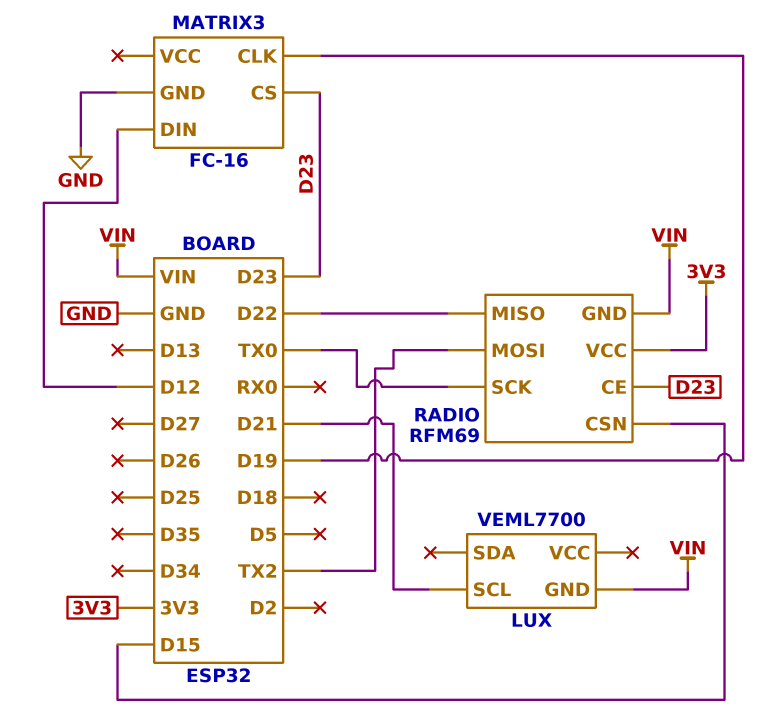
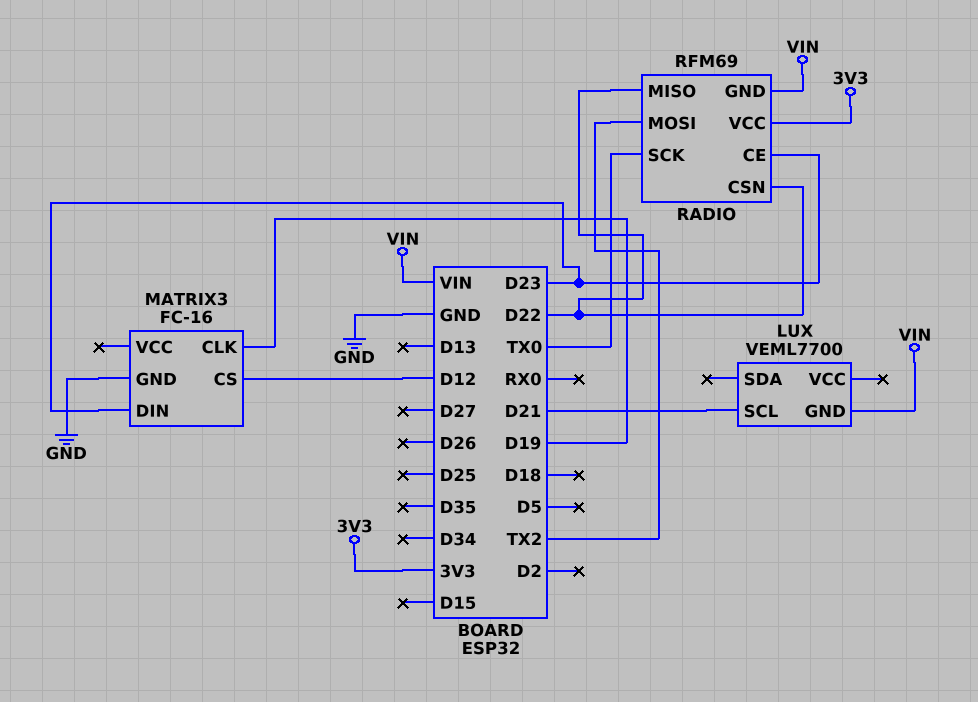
MATRIX3 pin CS: D23 -> D12
MATRIX3 pin DIN: D12 -> D23
RADIO pin CSN: D15 -> D22

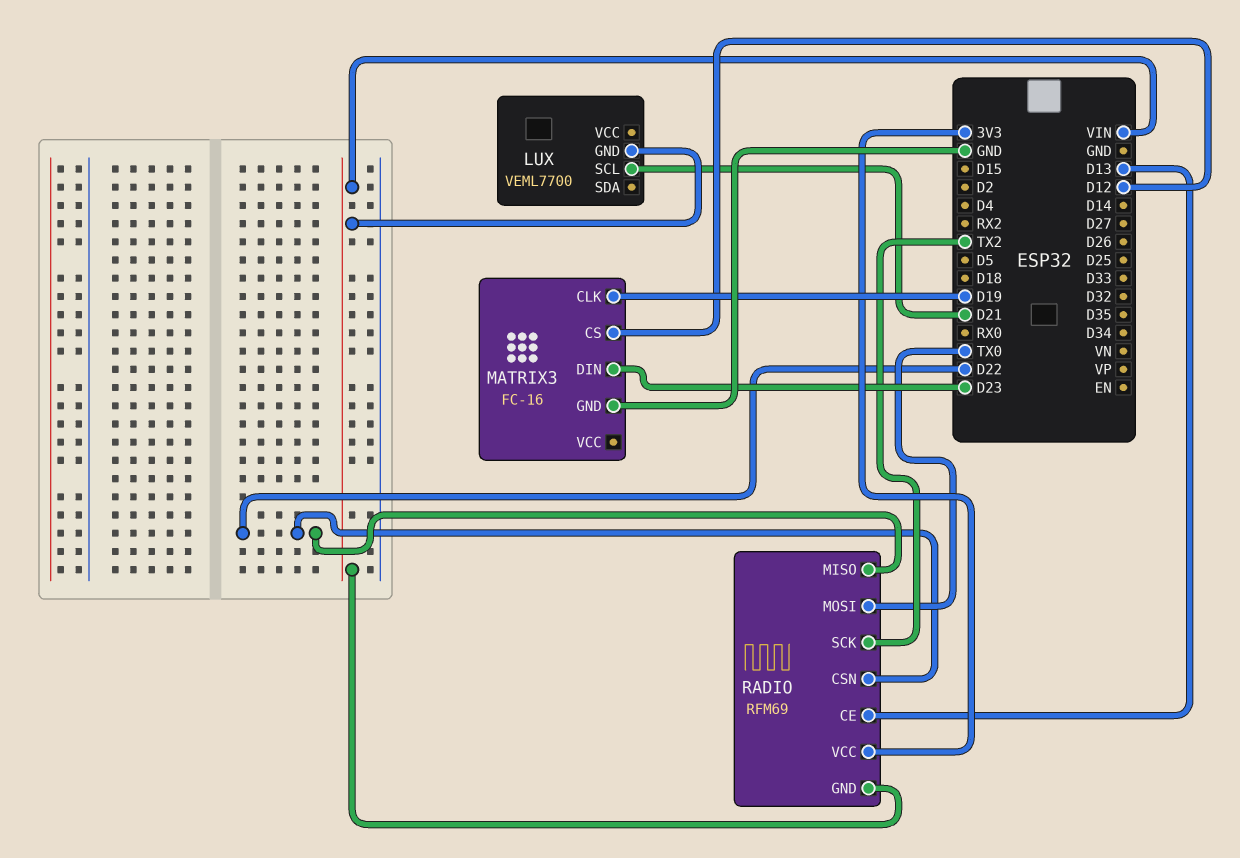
RADIO pin CE: D23 -> D13
RADIO pin MOSI: TX2 -> TX0
RADIO pin SCK: TX0 -> TX2

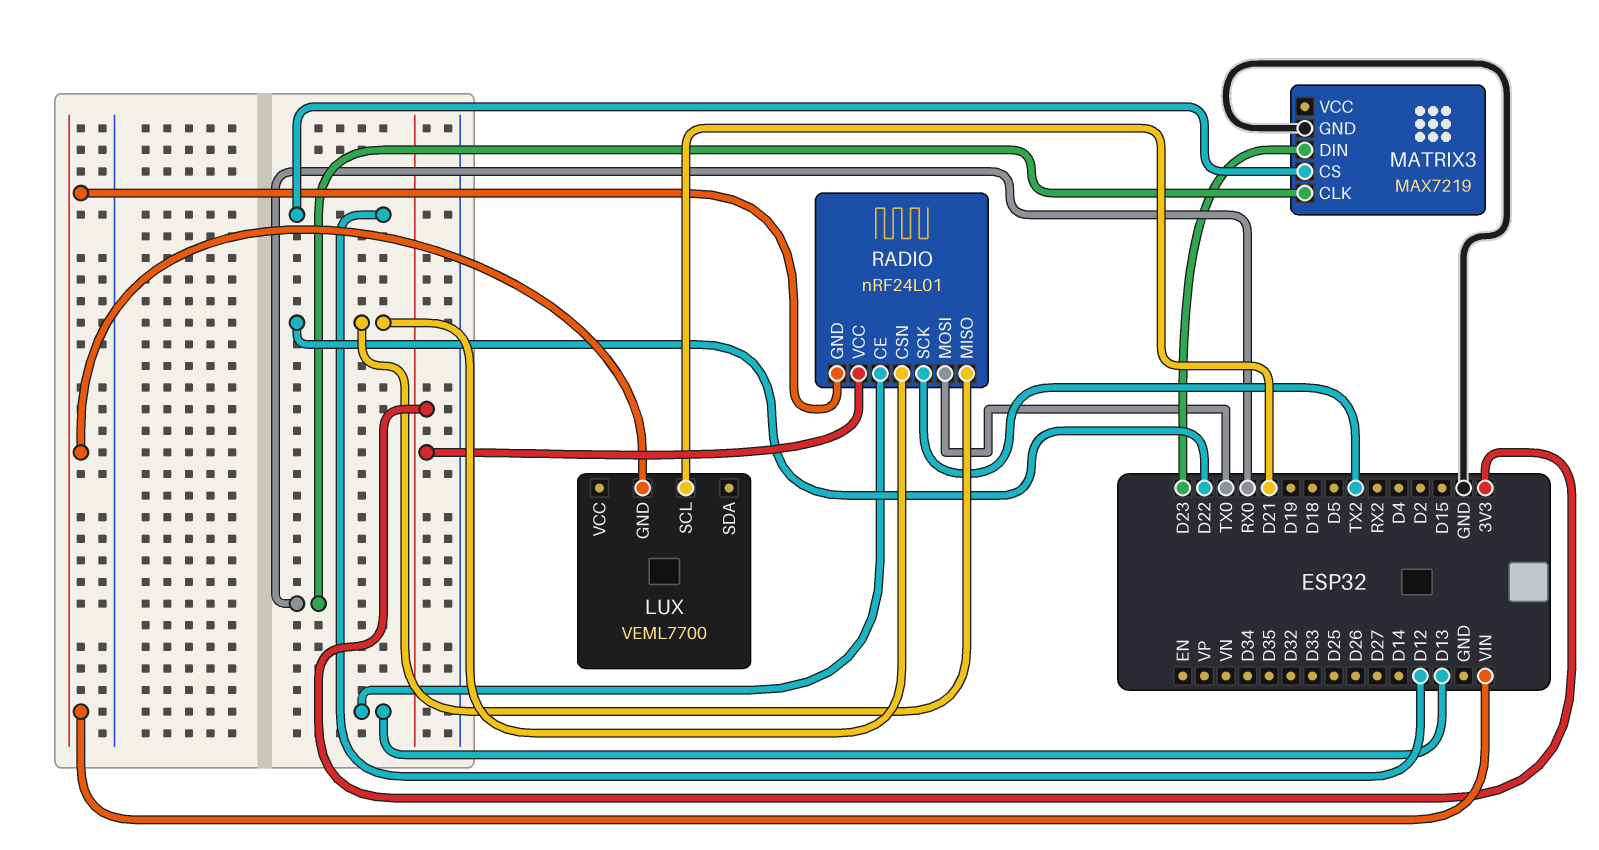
MATRIX3: FC-16 -> MAX7219
MATRIX3 pin CLK: D19 -> RX0
RADIO: RFM69 -> nRF24L01

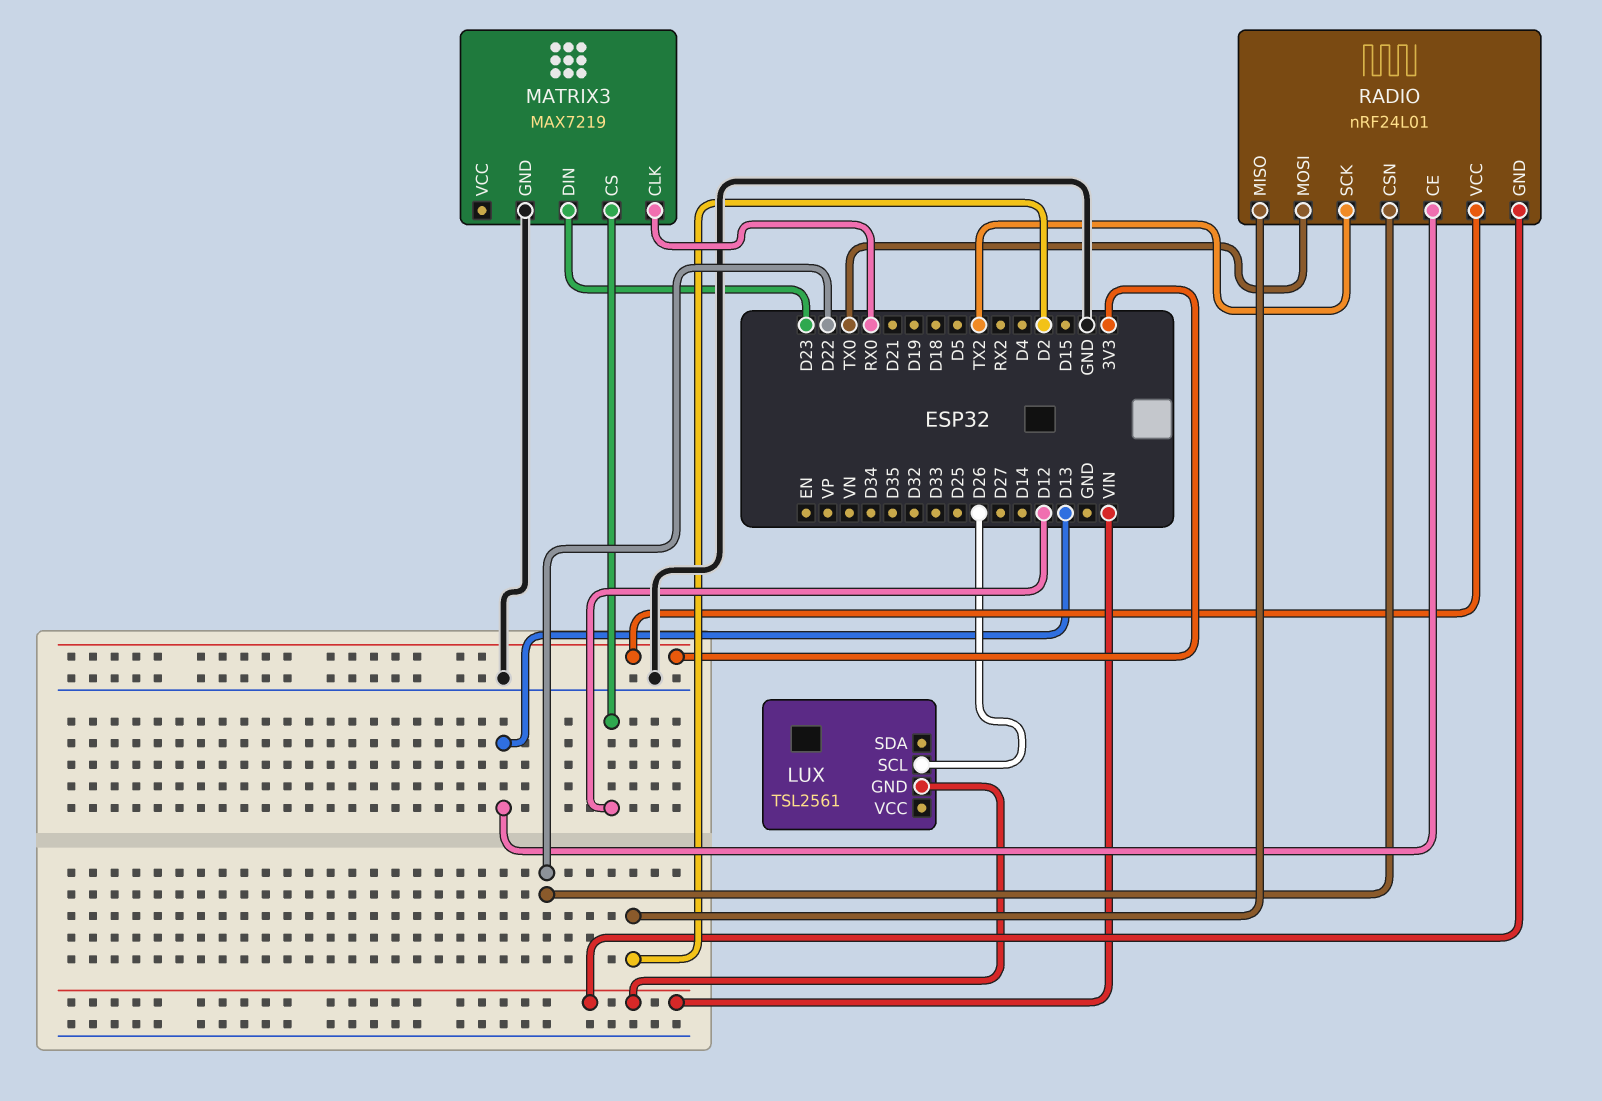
LUX: VEML7700 -> TSL2561
LUX pin SCL: D21 -> D26
RADIO pin MISO: D22 -> D2

